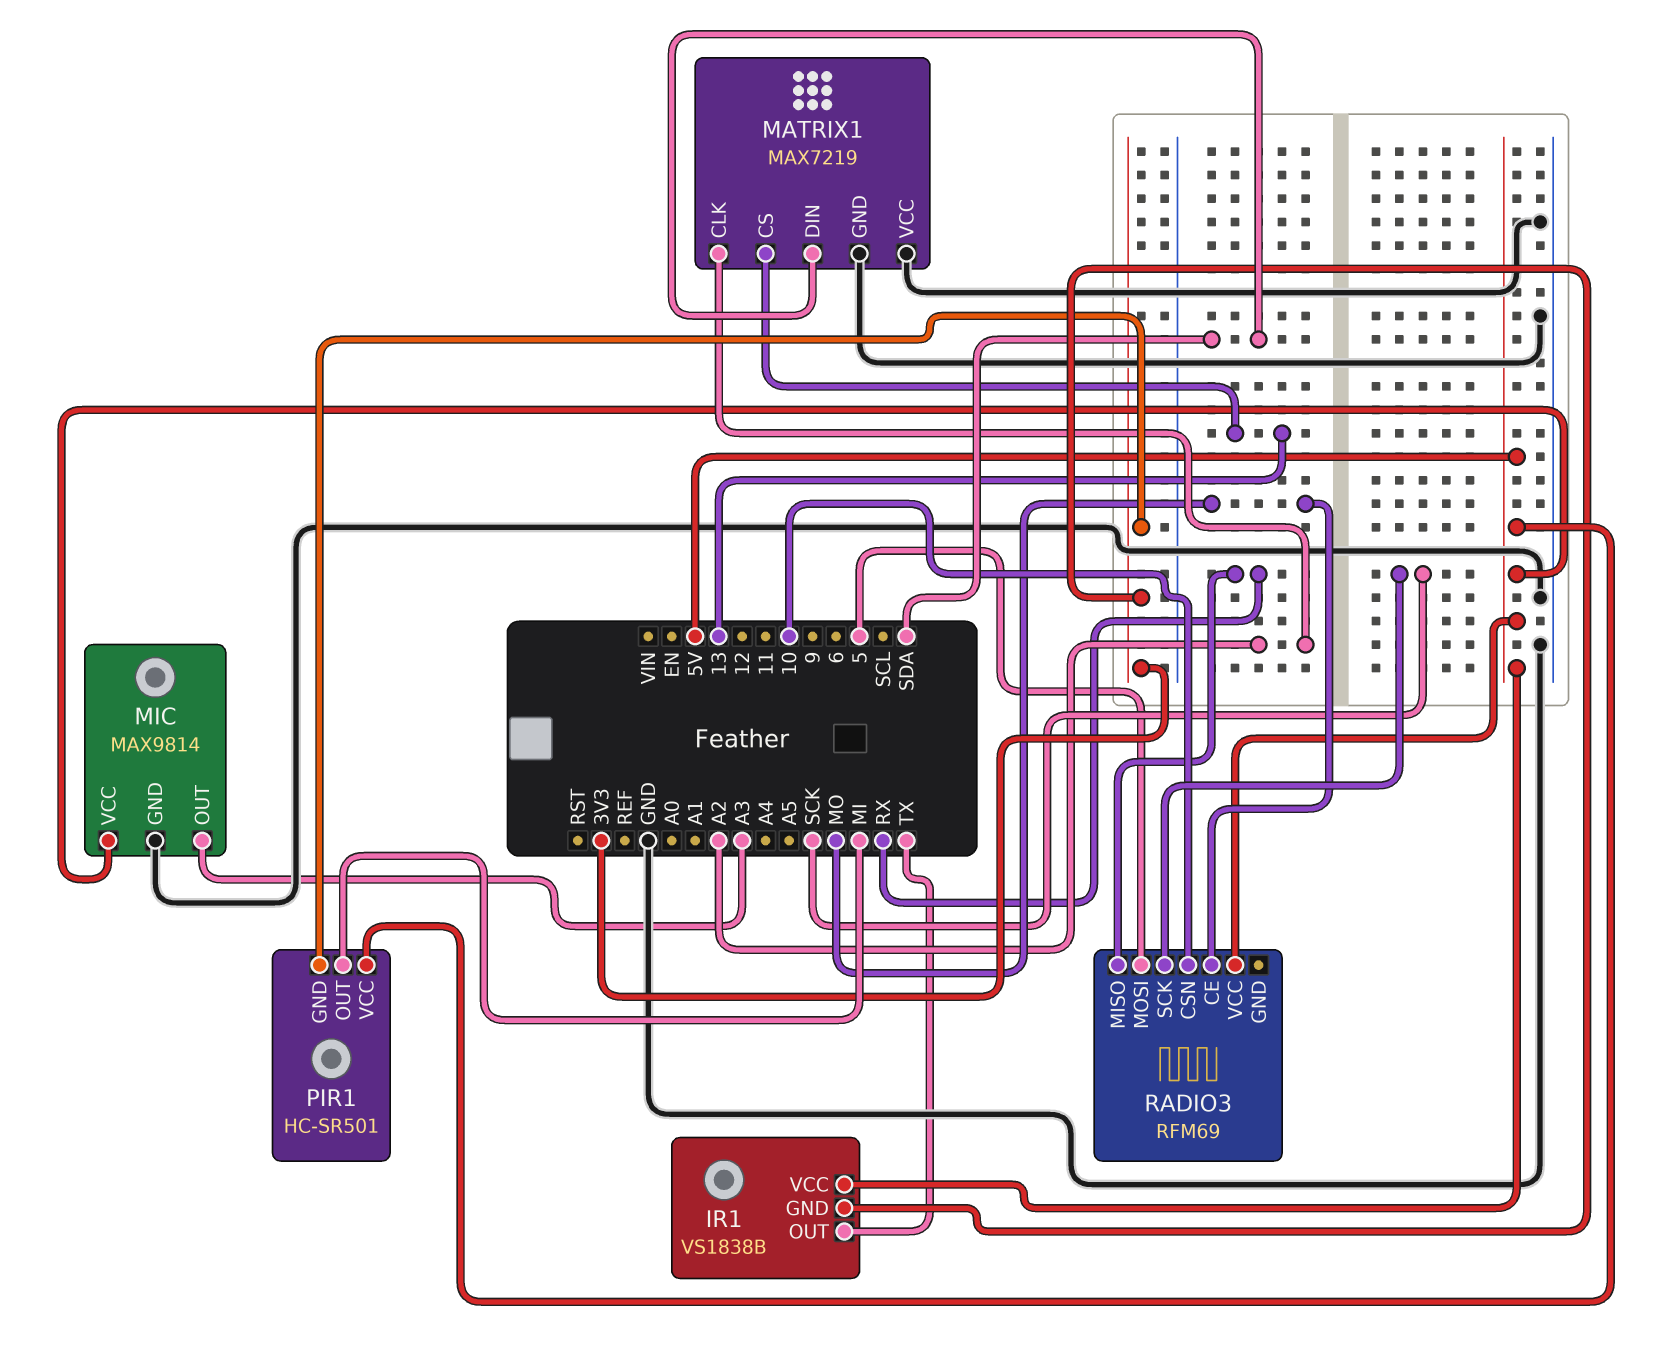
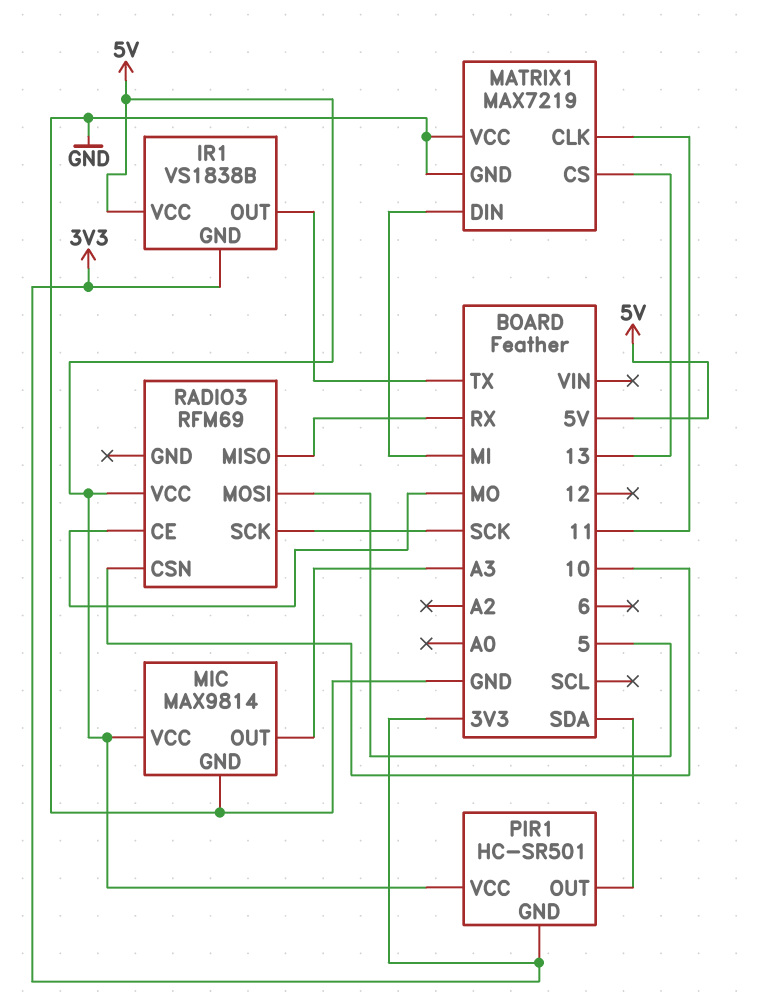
MATRIX1 pin CLK: A2 -> 11
MATRIX1 pin DIN: SDA -> MI
PIR1 pin OUT: MI -> SDA

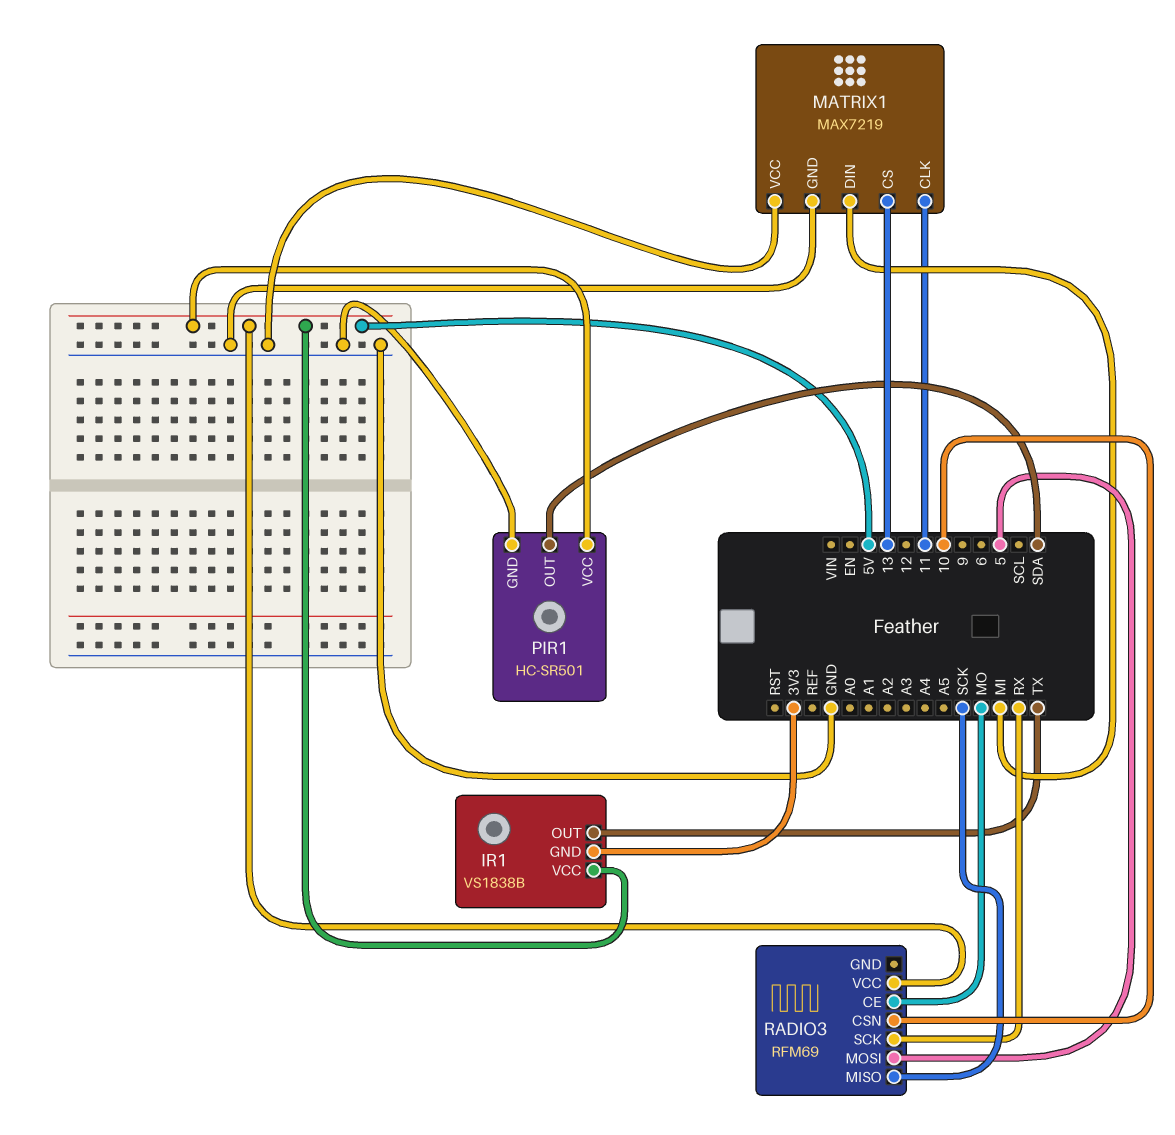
MIC: MAX9814 -> none
MIC pin GND: GND -> none
MIC pin OUT: A3 -> none
MIC pin VCC: 5V -> none
PIR1 pin GND: 3V3 -> GND
RADIO3 pin MISO: RX -> SCK
RADIO3 pin SCK: SCK -> RX

